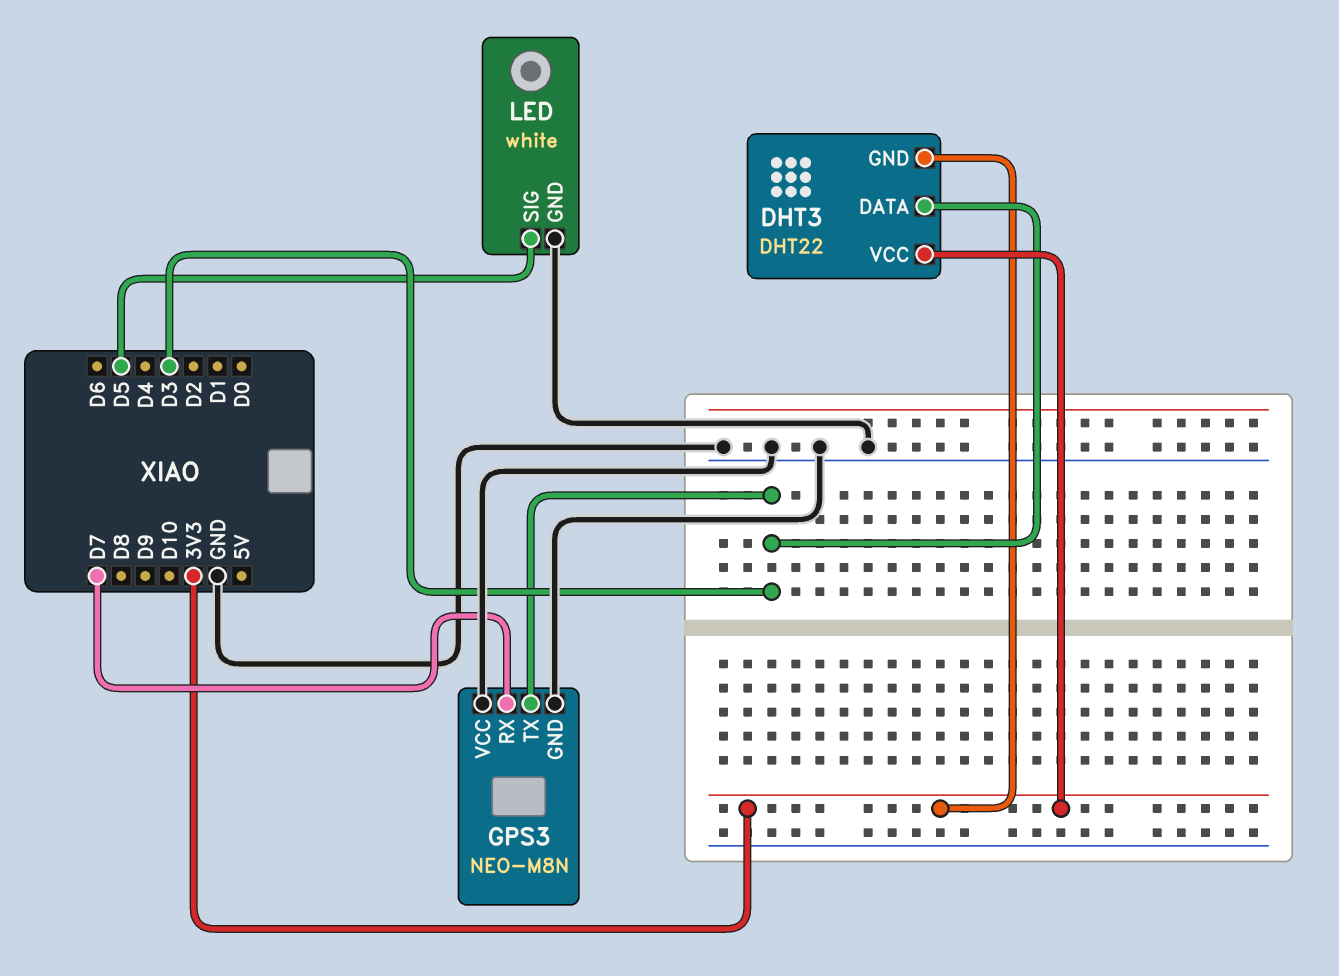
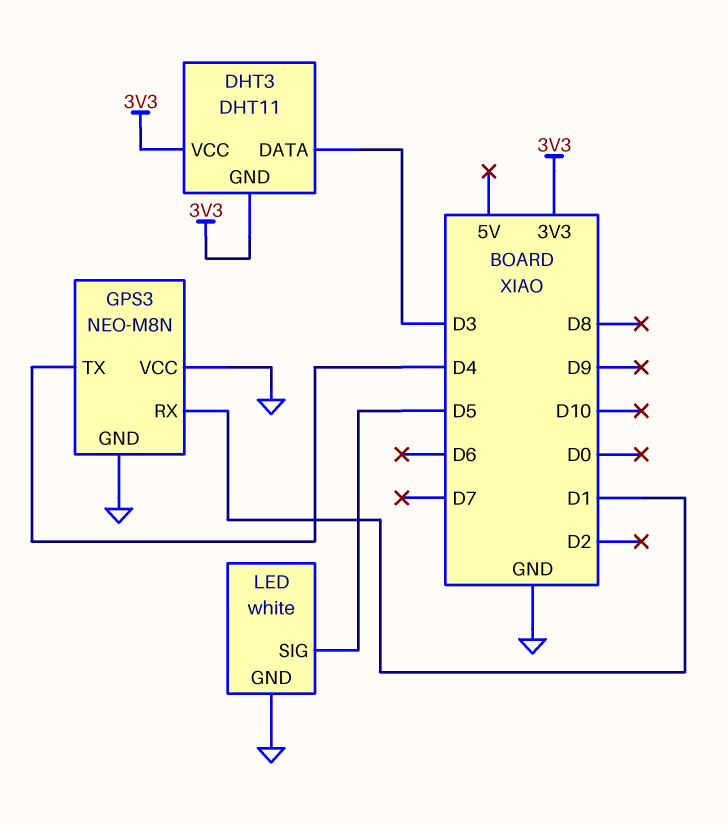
DHT3: DHT22 -> DHT11
GPS3 pin RX: D7 -> D1
GPS3 pin TX: D3 -> D4

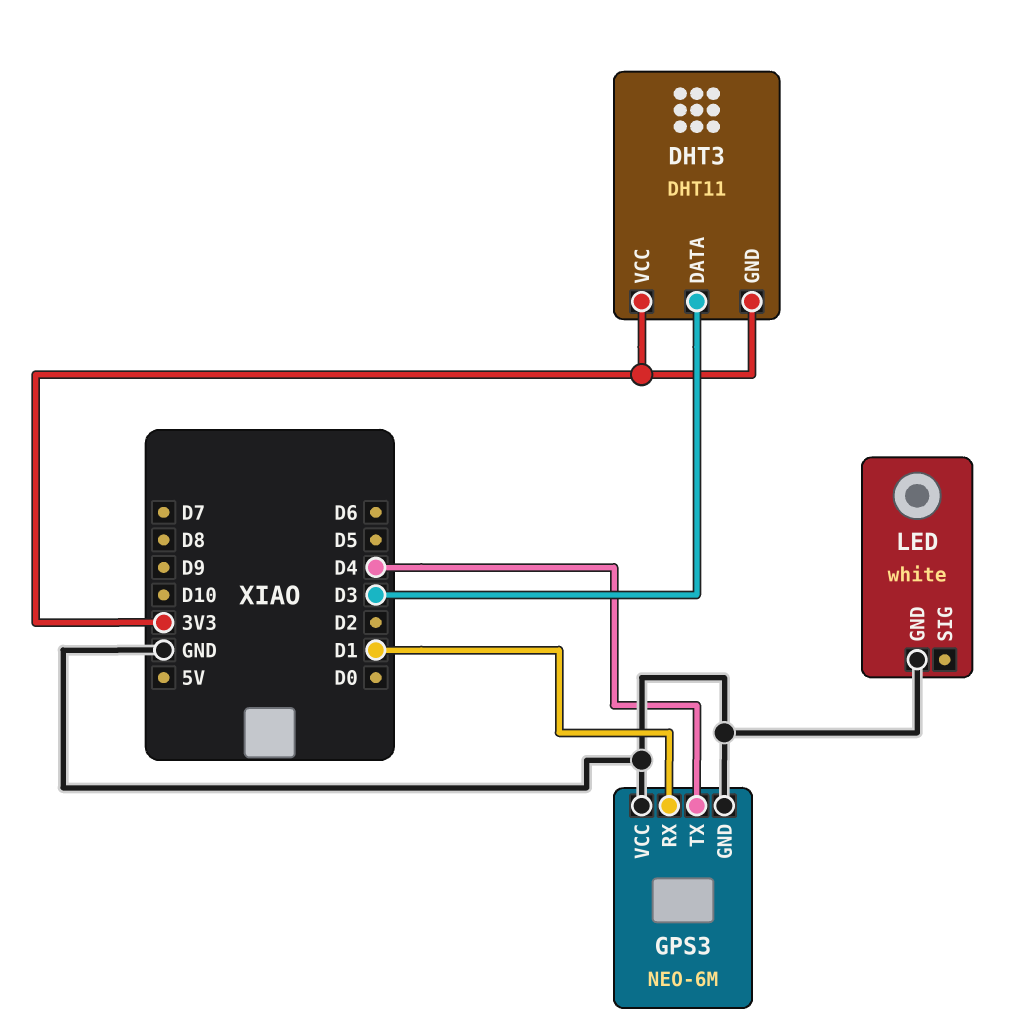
GPS3: NEO-M8N -> NEO-6M
LED pin SIG: D5 -> none

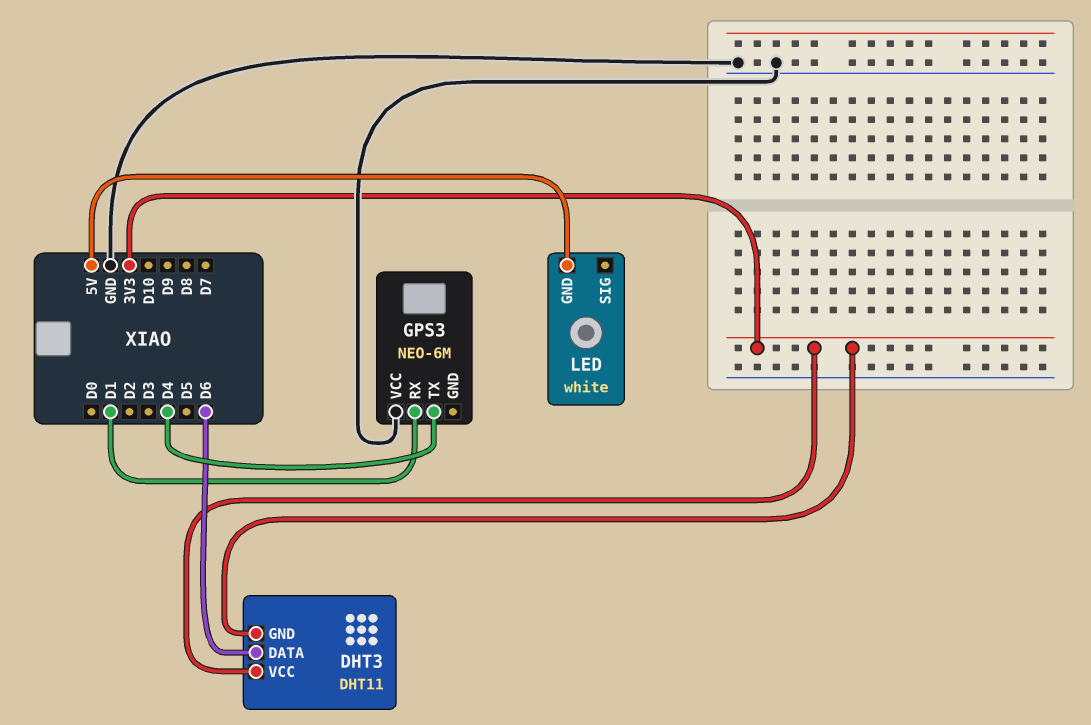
DHT3 pin DATA: D3 -> D6
GPS3 pin GND: GND -> none
LED pin GND: GND -> 5V

